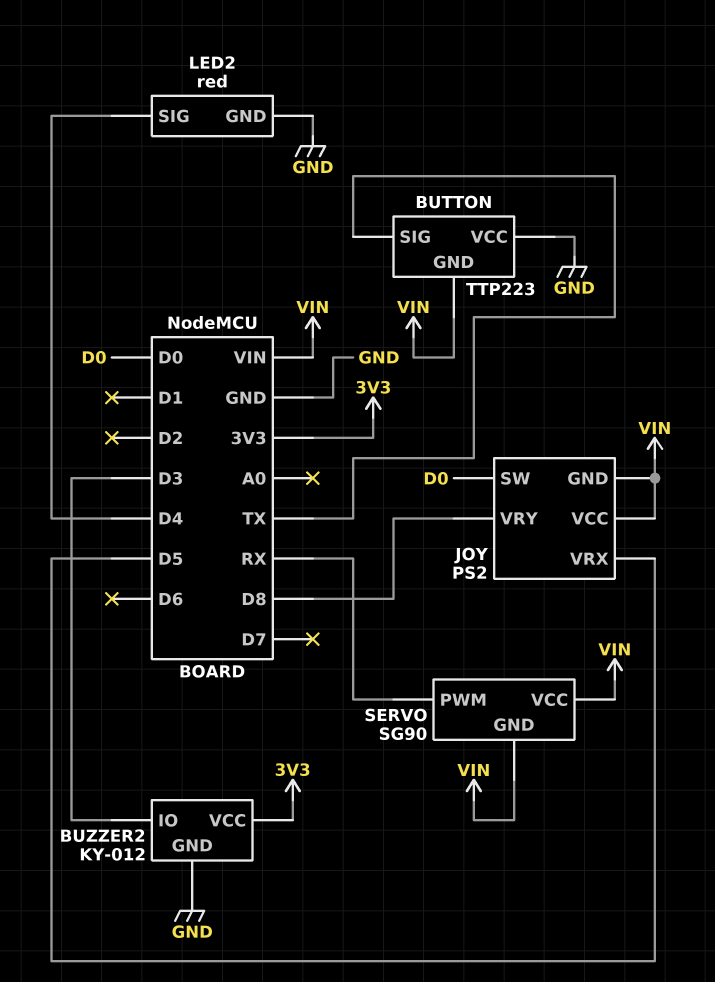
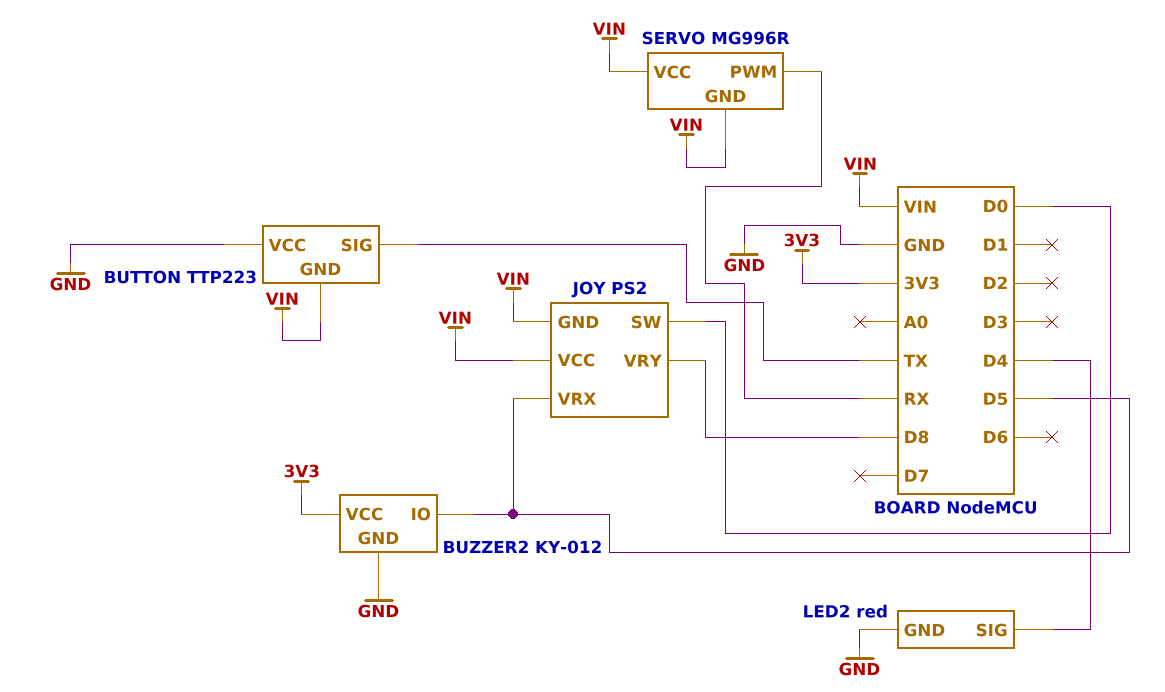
BUZZER2 pin IO: D3 -> D5
SERVO: SG90 -> MG996R

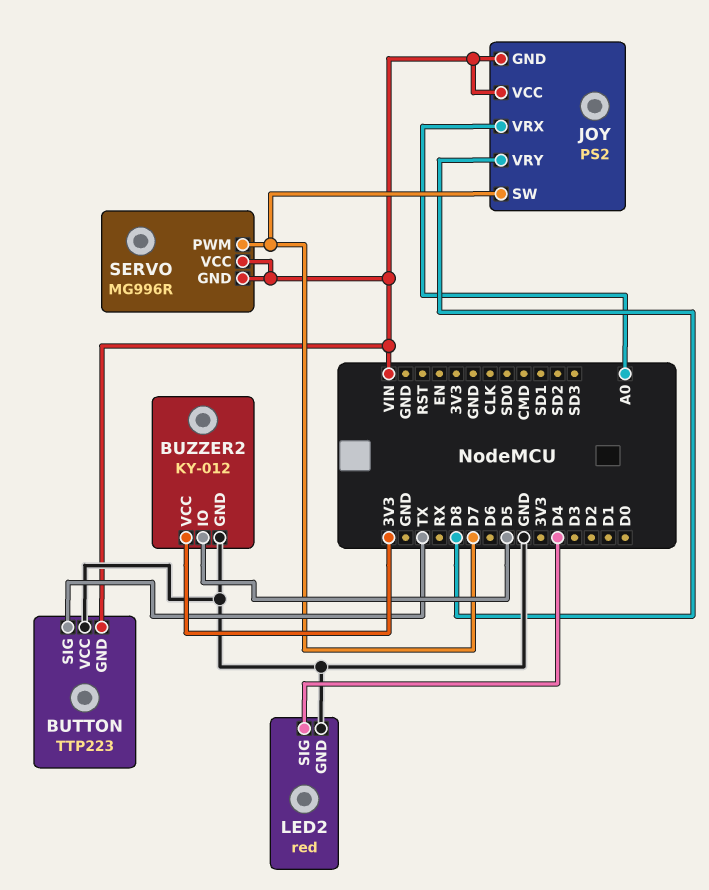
JOY pin SW: D0 -> D7
JOY pin VRX: D5 -> A0
SERVO pin PWM: RX -> D7

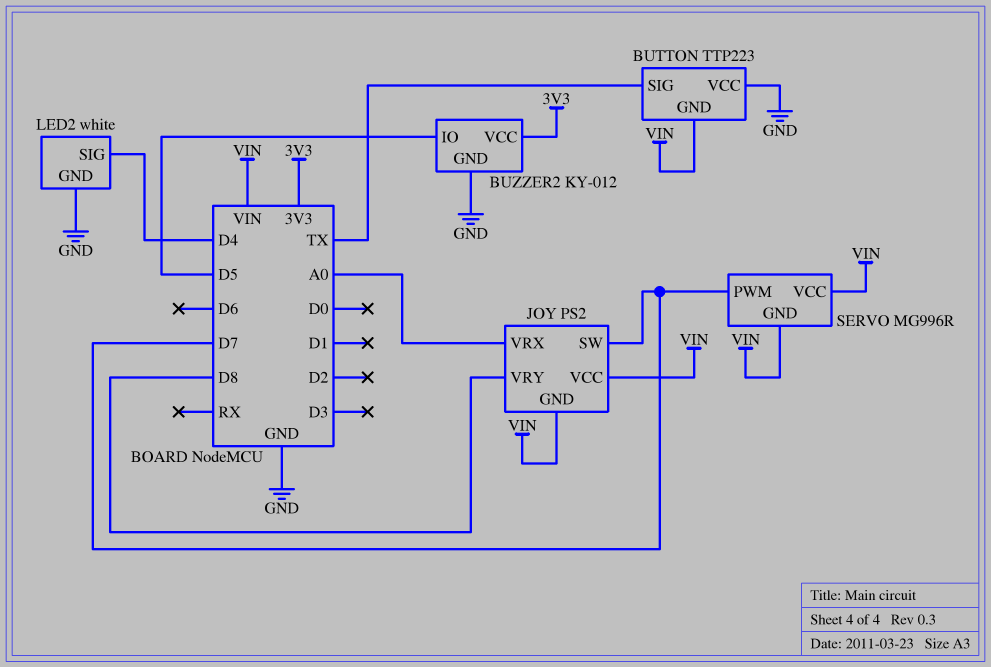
LED2: red -> white

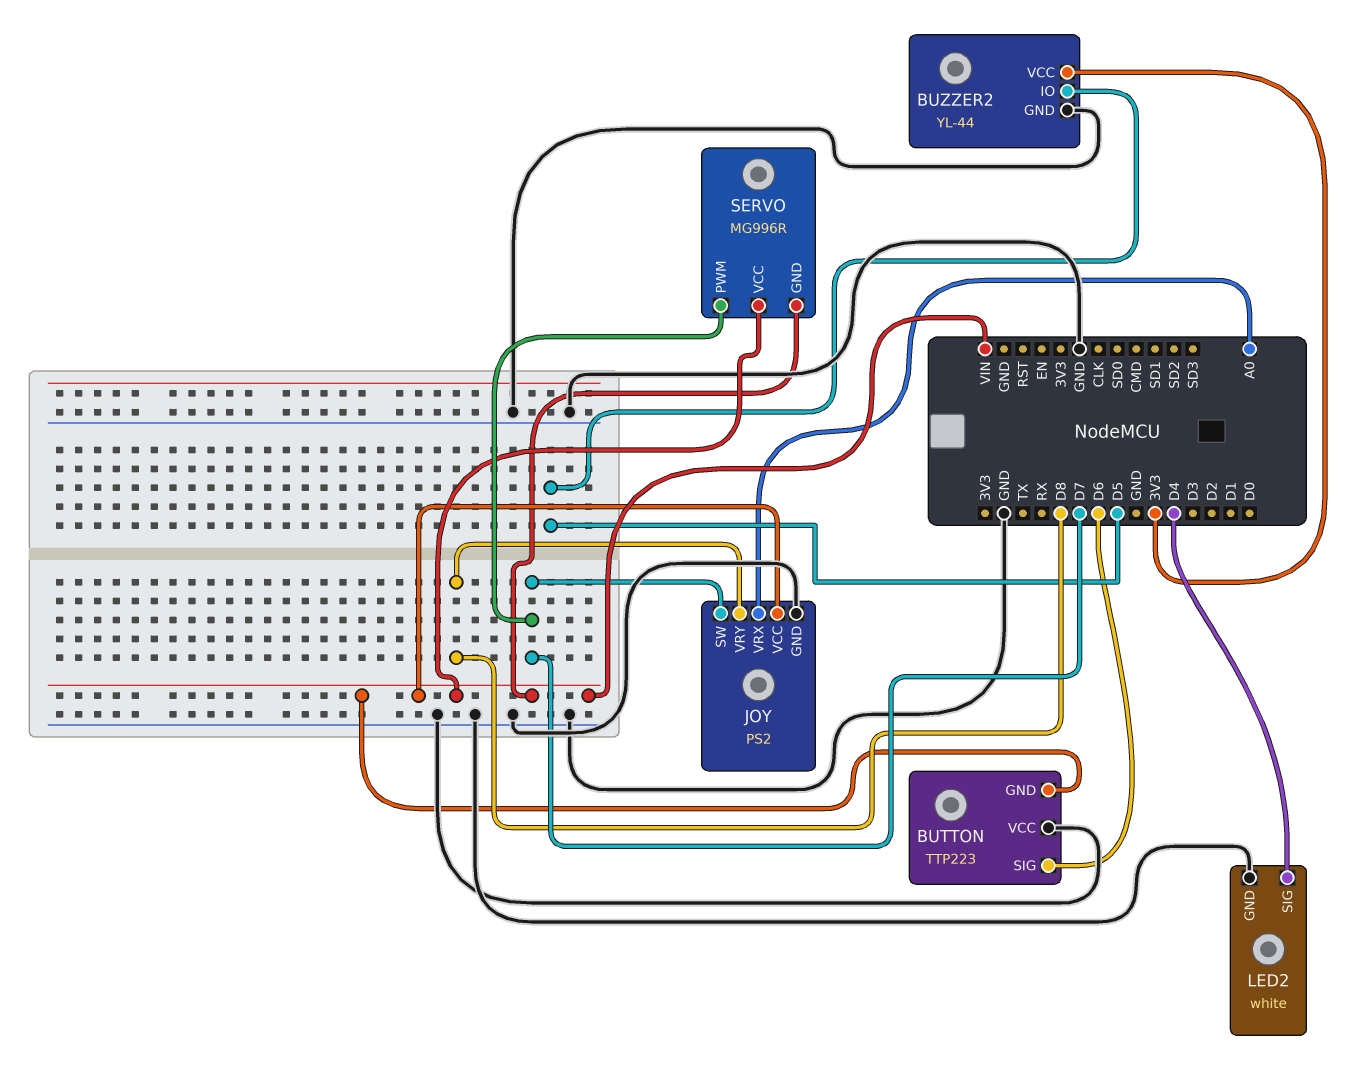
BUTTON pin SIG: TX -> D6
BUZZER2: KY-012 -> YL-44
JOY pin GND: VIN -> GND

